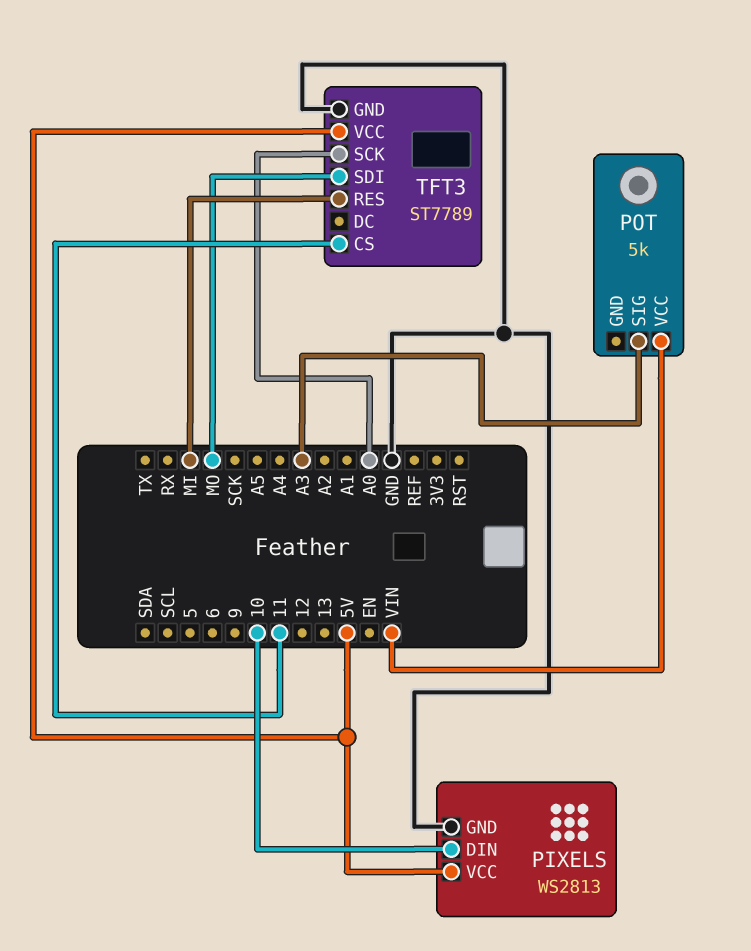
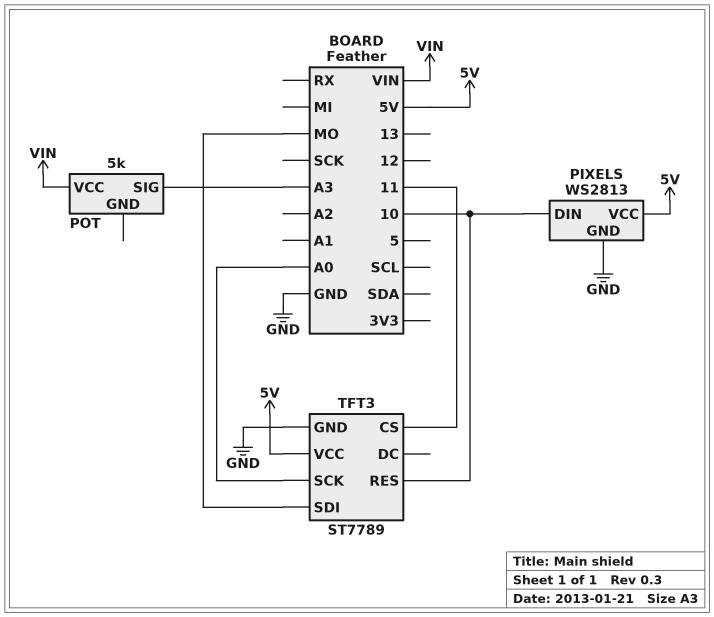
TFT3 pin RES: MI -> 10

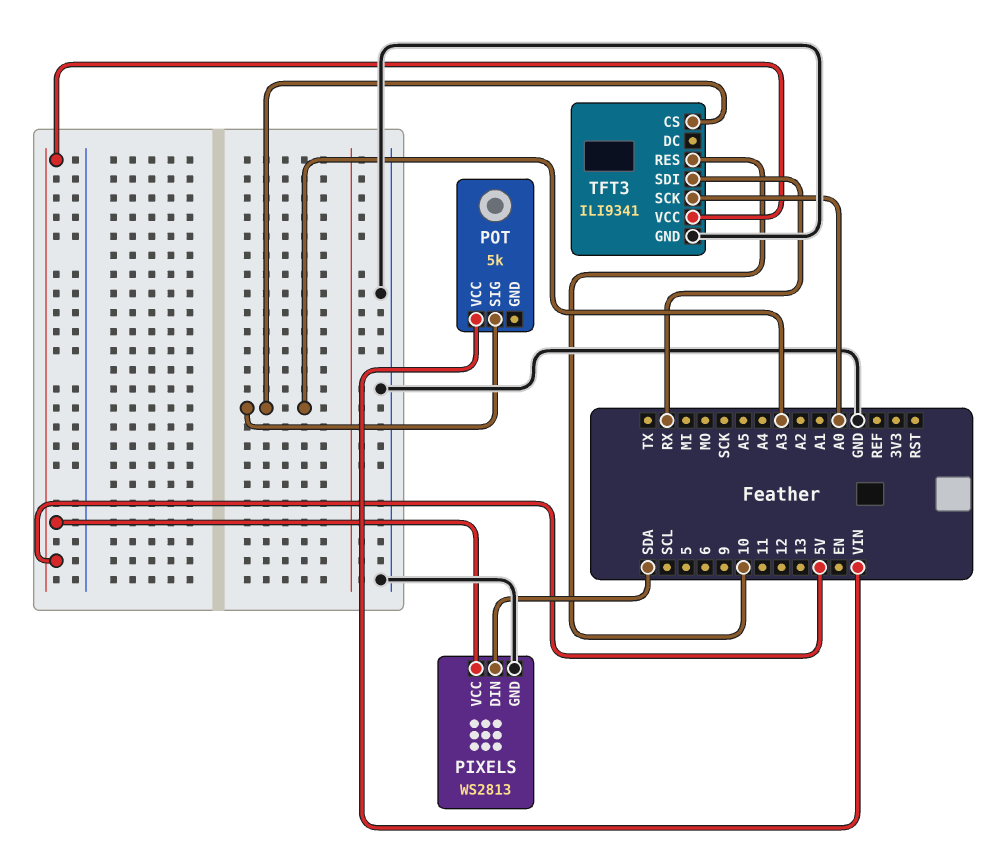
PIXELS pin DIN: 10 -> SDA
TFT3: ST7789 -> ILI9341
TFT3 pin CS: 11 -> A3
TFT3 pin SDI: MO -> RX

